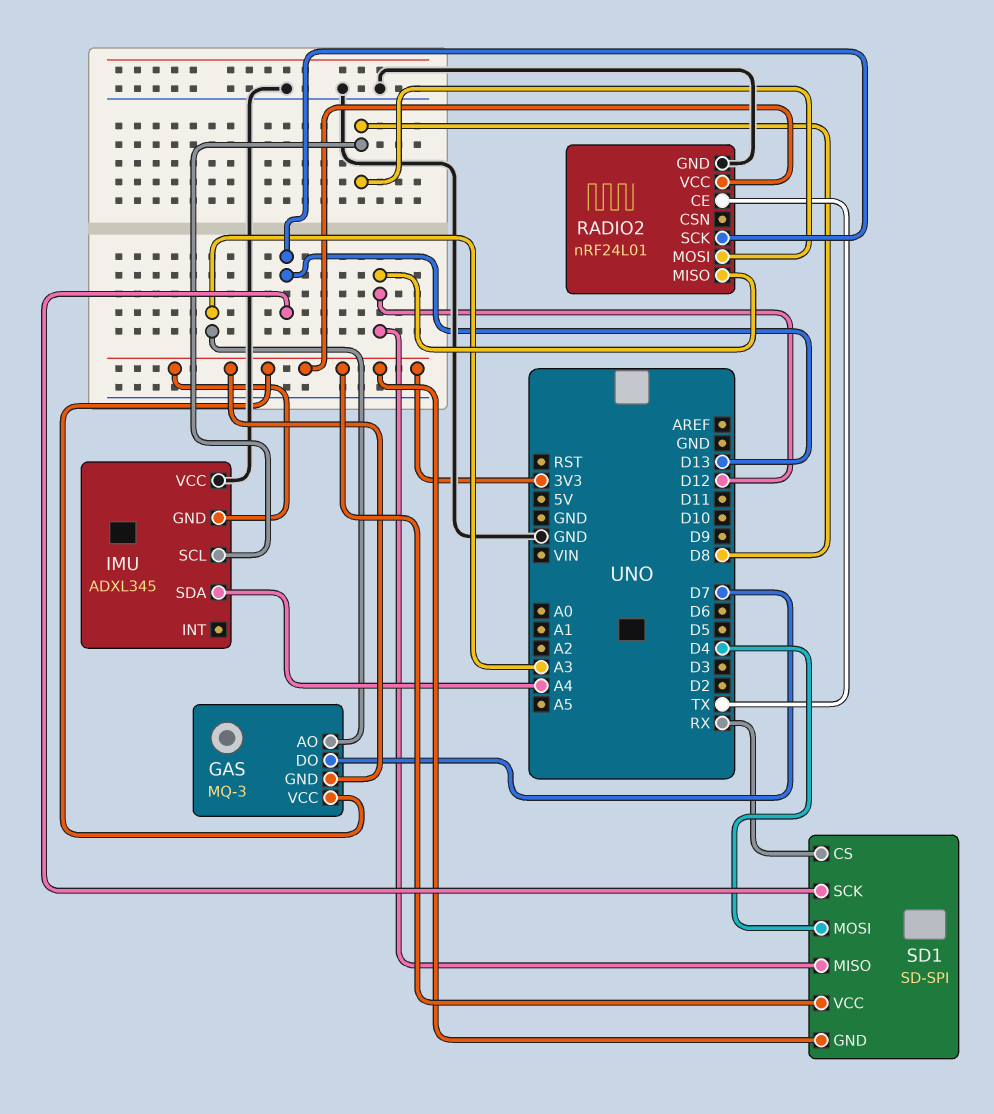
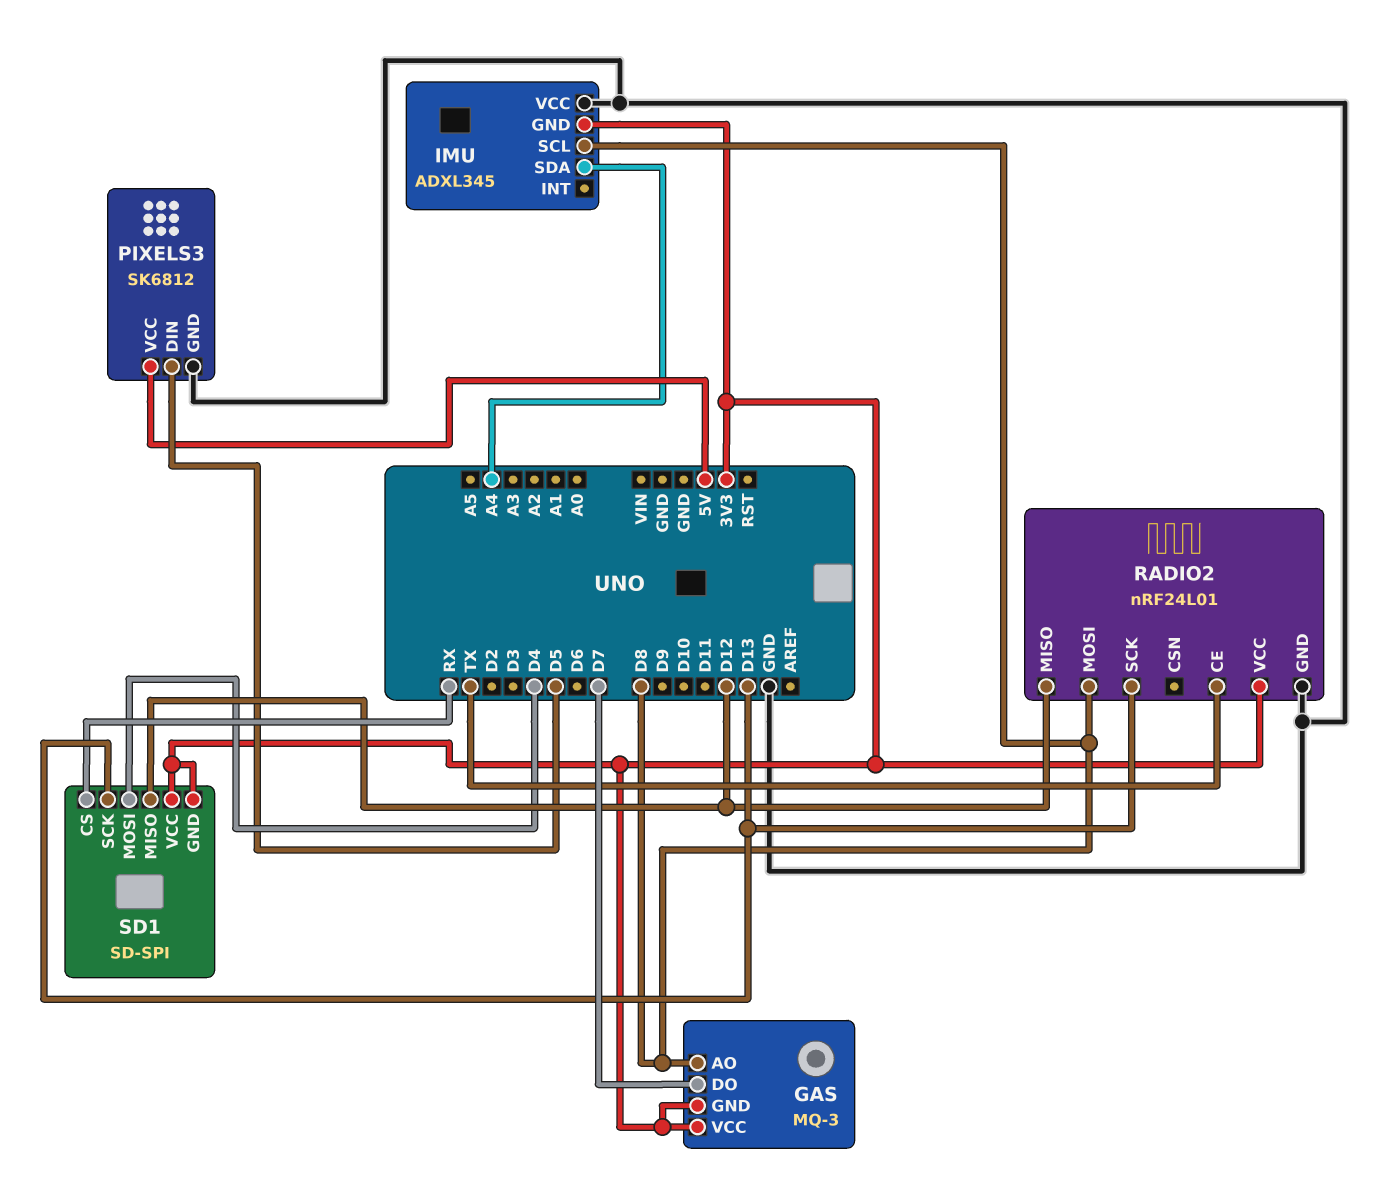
GAS pin AO: A3 -> D8
PIXELS3: none -> SK6812
PIXELS3 pin DIN: none -> D5
PIXELS3 pin GND: none -> GND
PIXELS3 pin VCC: none -> 5V

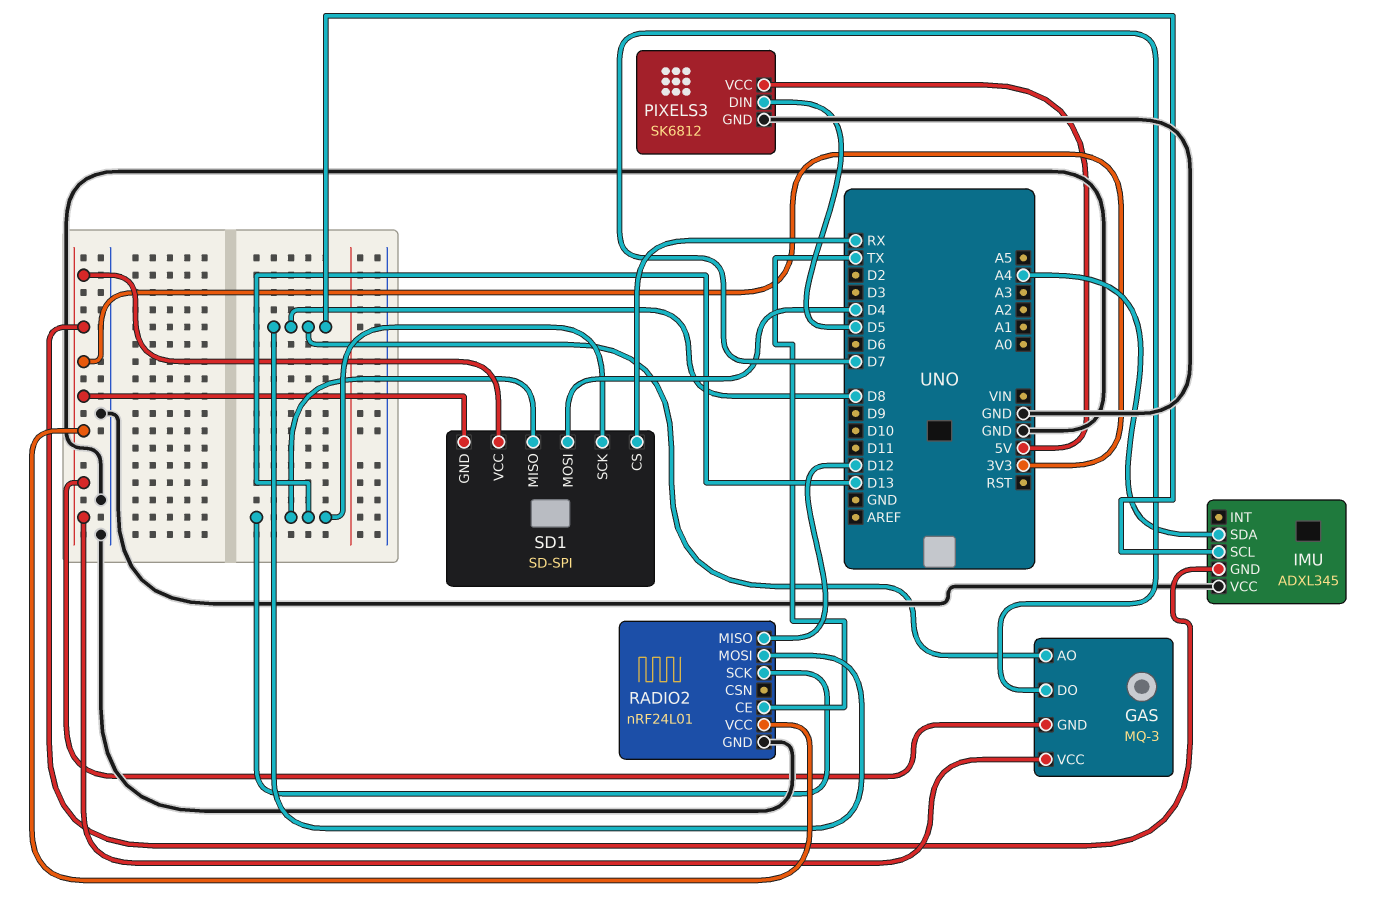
SD1 pin MISO: D12 -> D13

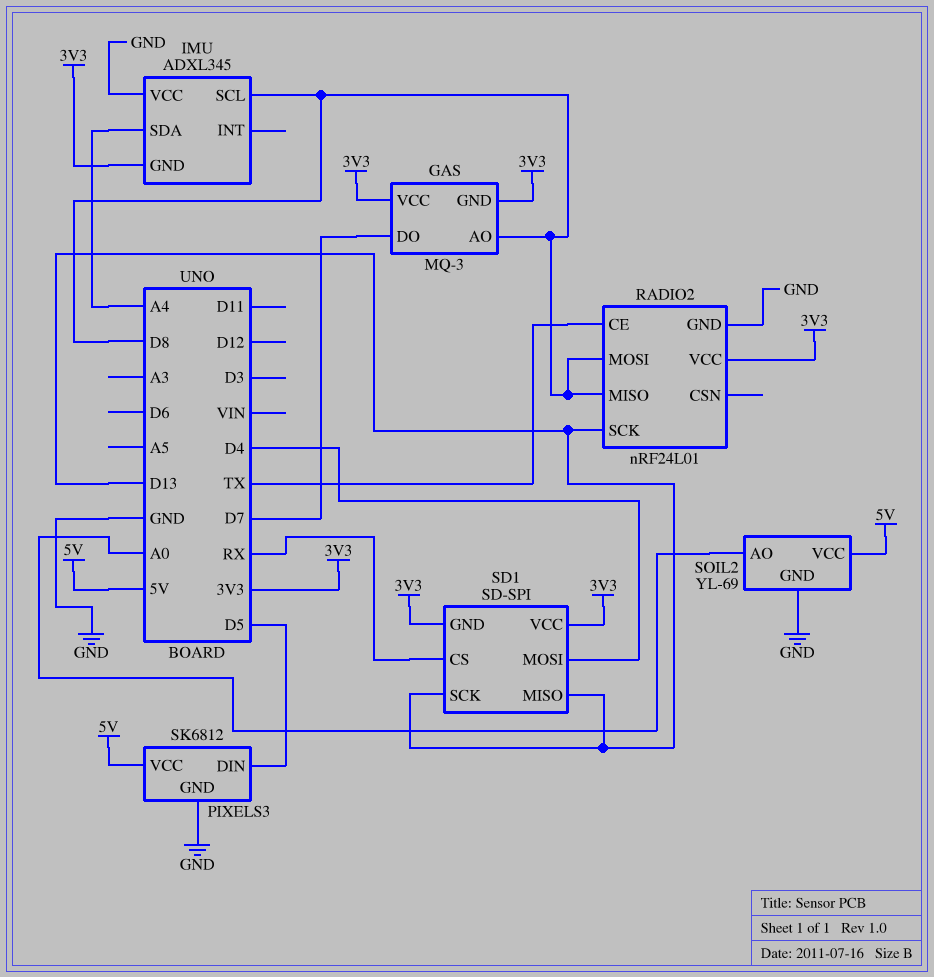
RADIO2 pin MISO: D12 -> D8
SOIL2: none -> YL-69
SOIL2 pin AO: none -> A0
SOIL2 pin GND: none -> GND
SOIL2 pin VCC: none -> 5V

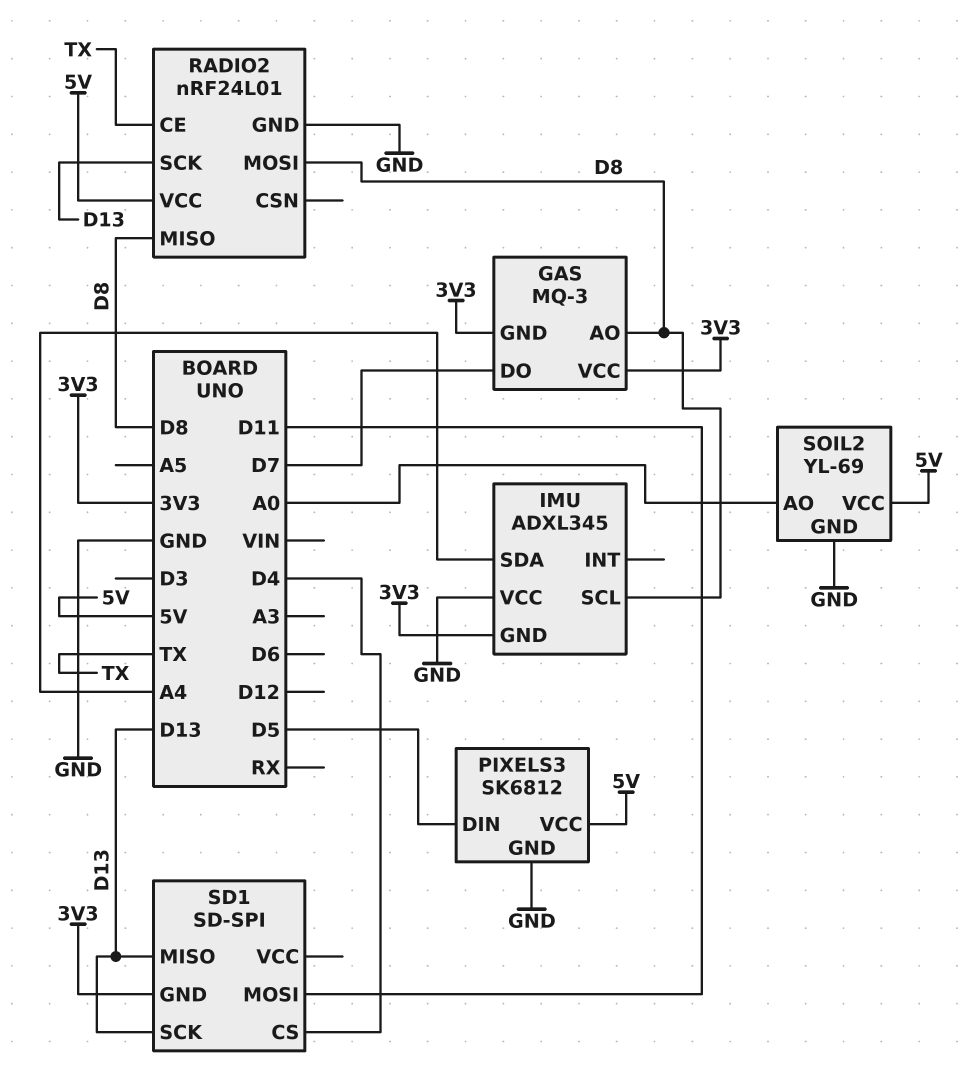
RADIO2 pin VCC: 3V3 -> 5V
SD1 pin CS: RX -> D4
SD1 pin MOSI: D4 -> D11
SD1 pin VCC: 3V3 -> none

